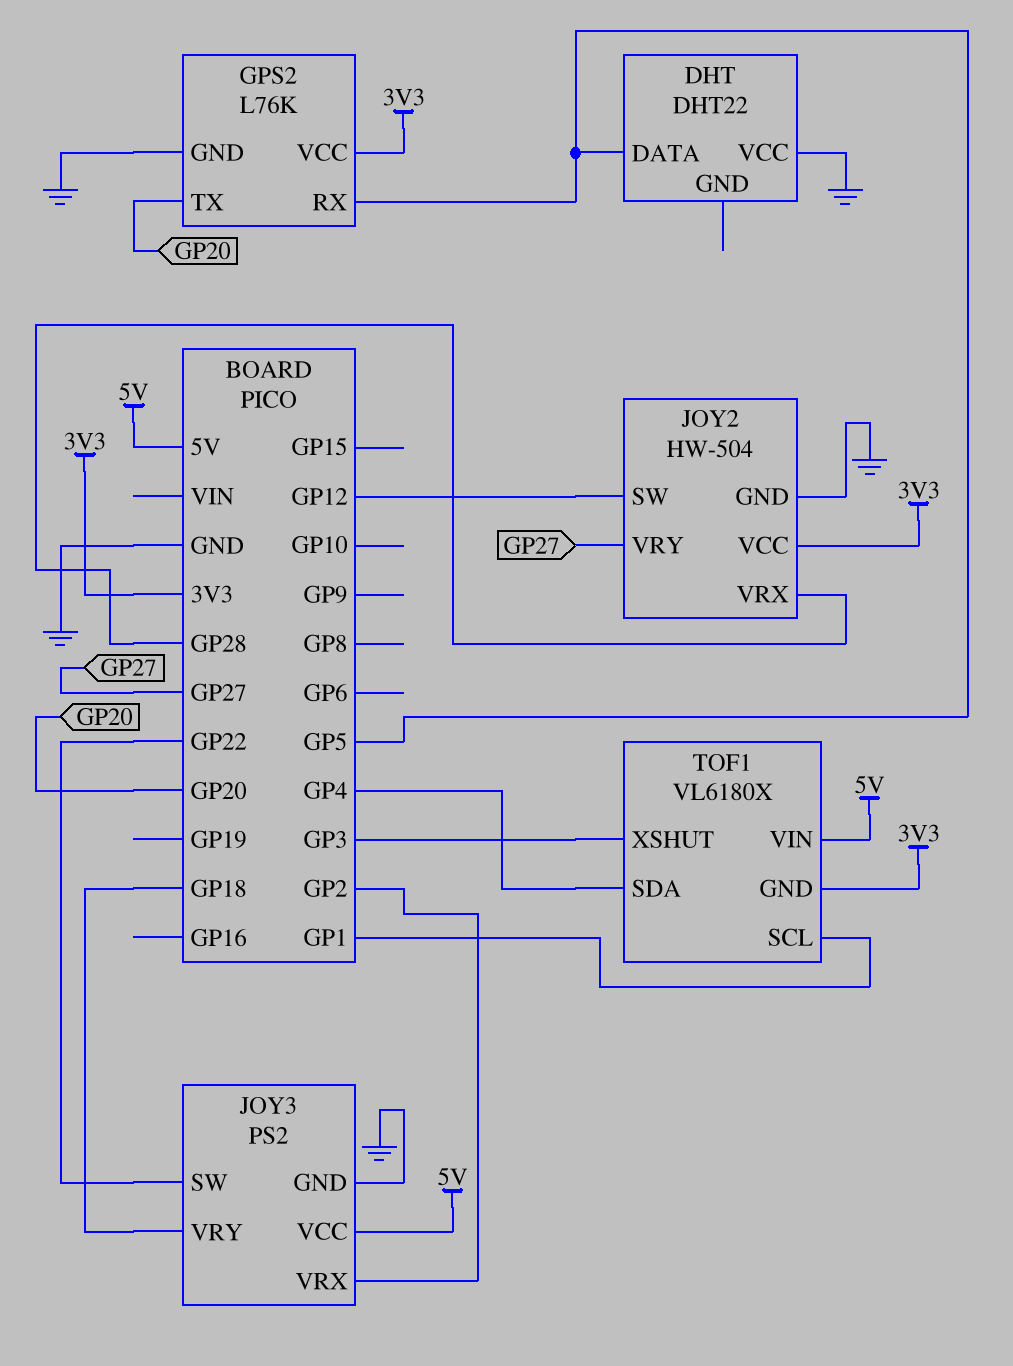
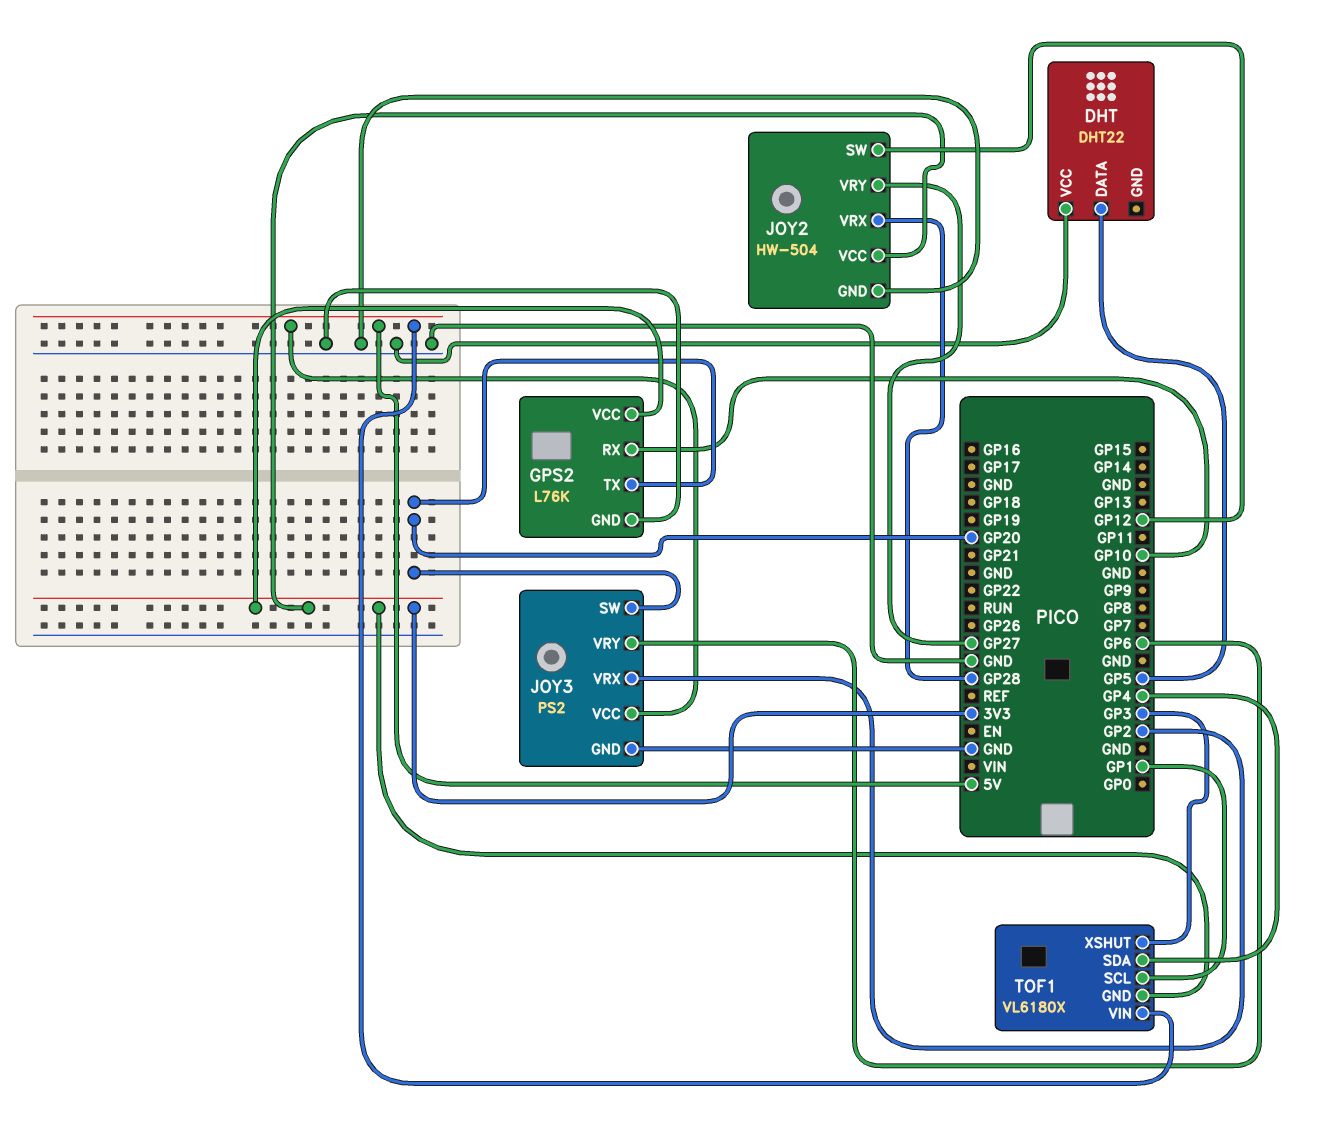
GPS2 pin RX: GP5 -> GP10
JOY3 pin SW: GP22 -> GP20
JOY3 pin VRY: GP18 -> GP6

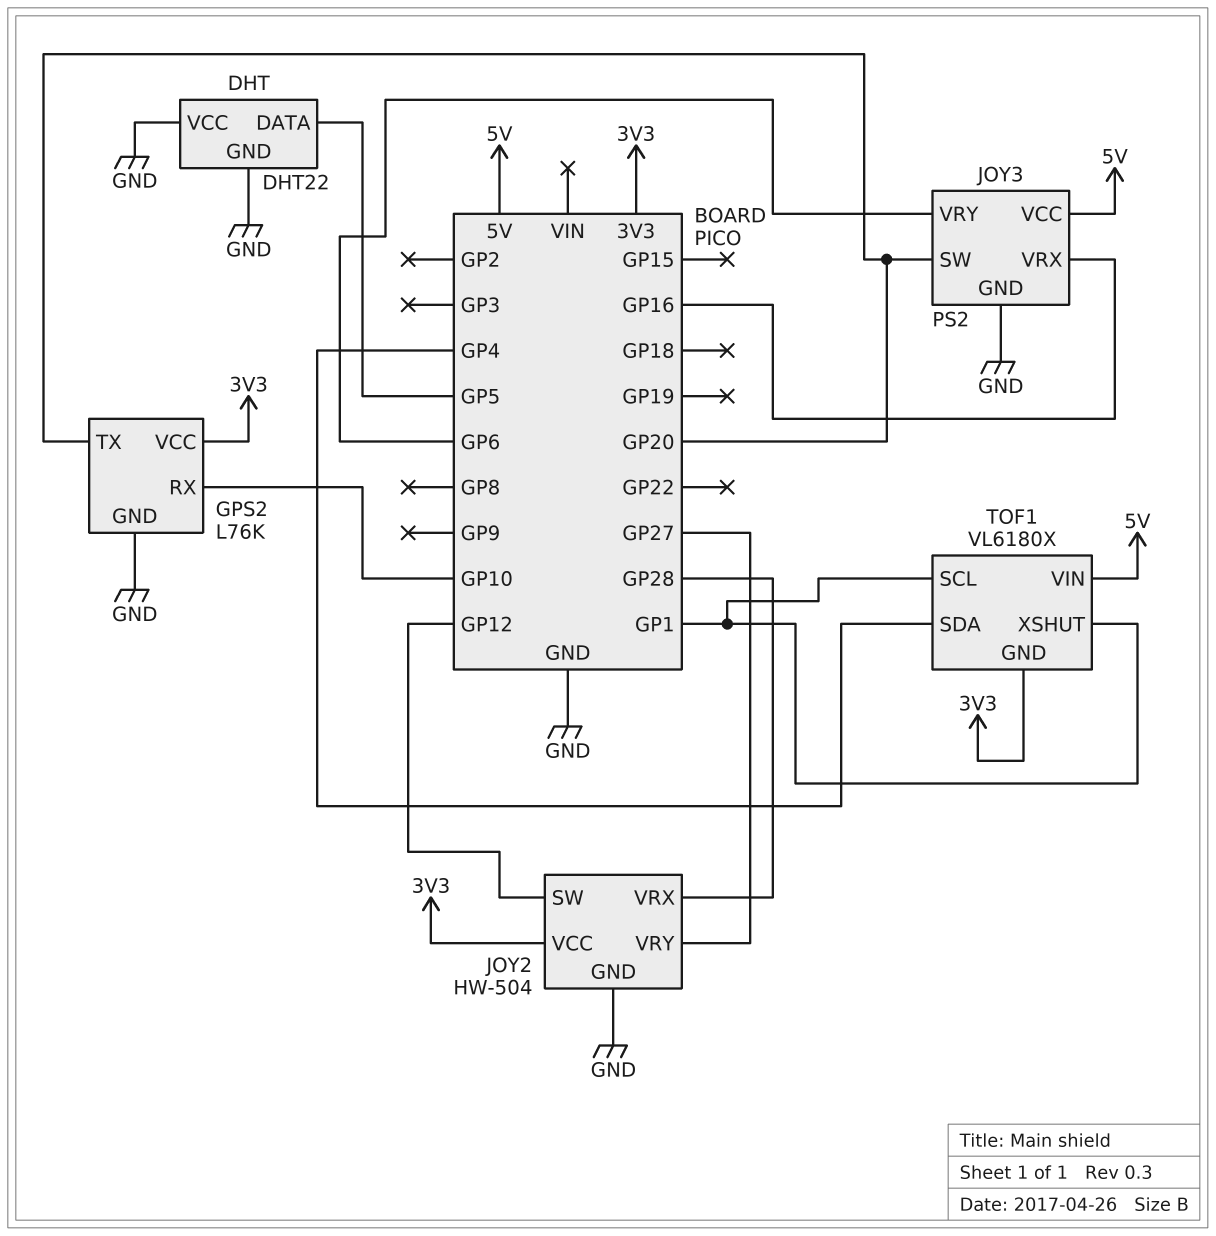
DHT pin GND: none -> GND
JOY3 pin VRX: GP2 -> GP16
TOF1 pin XSHUT: GP3 -> GP1

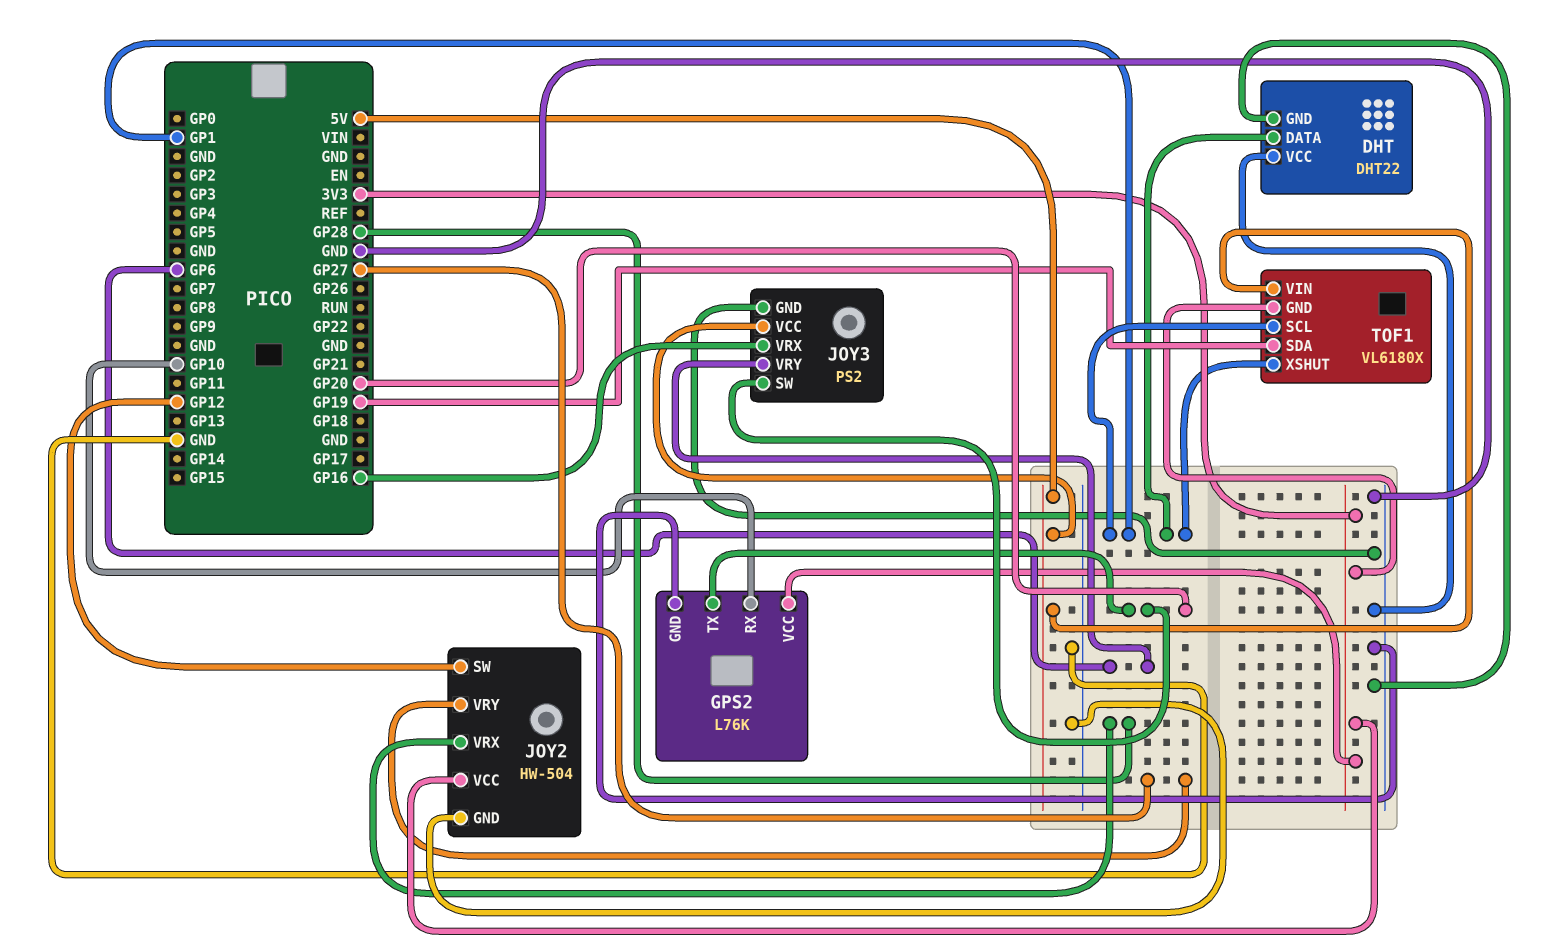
DHT pin DATA: GP5 -> GP1
TOF1 pin SDA: GP4 -> GP19

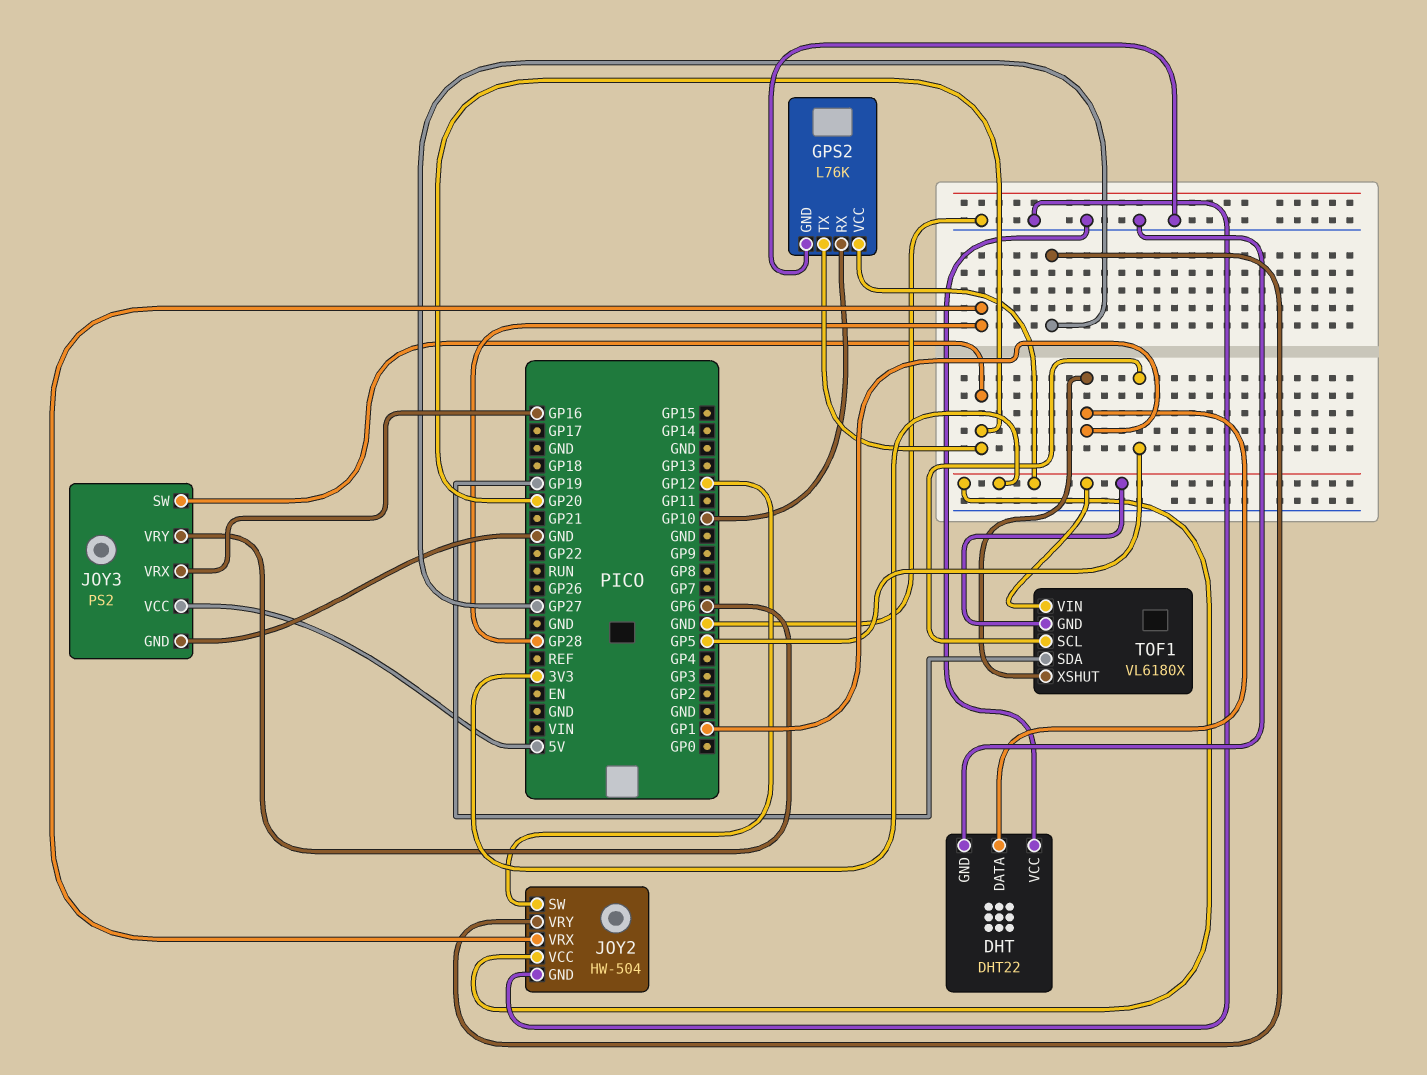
TOF1 pin SCL: GP1 -> GP5
TOF1 pin VIN: 5V -> 3V3

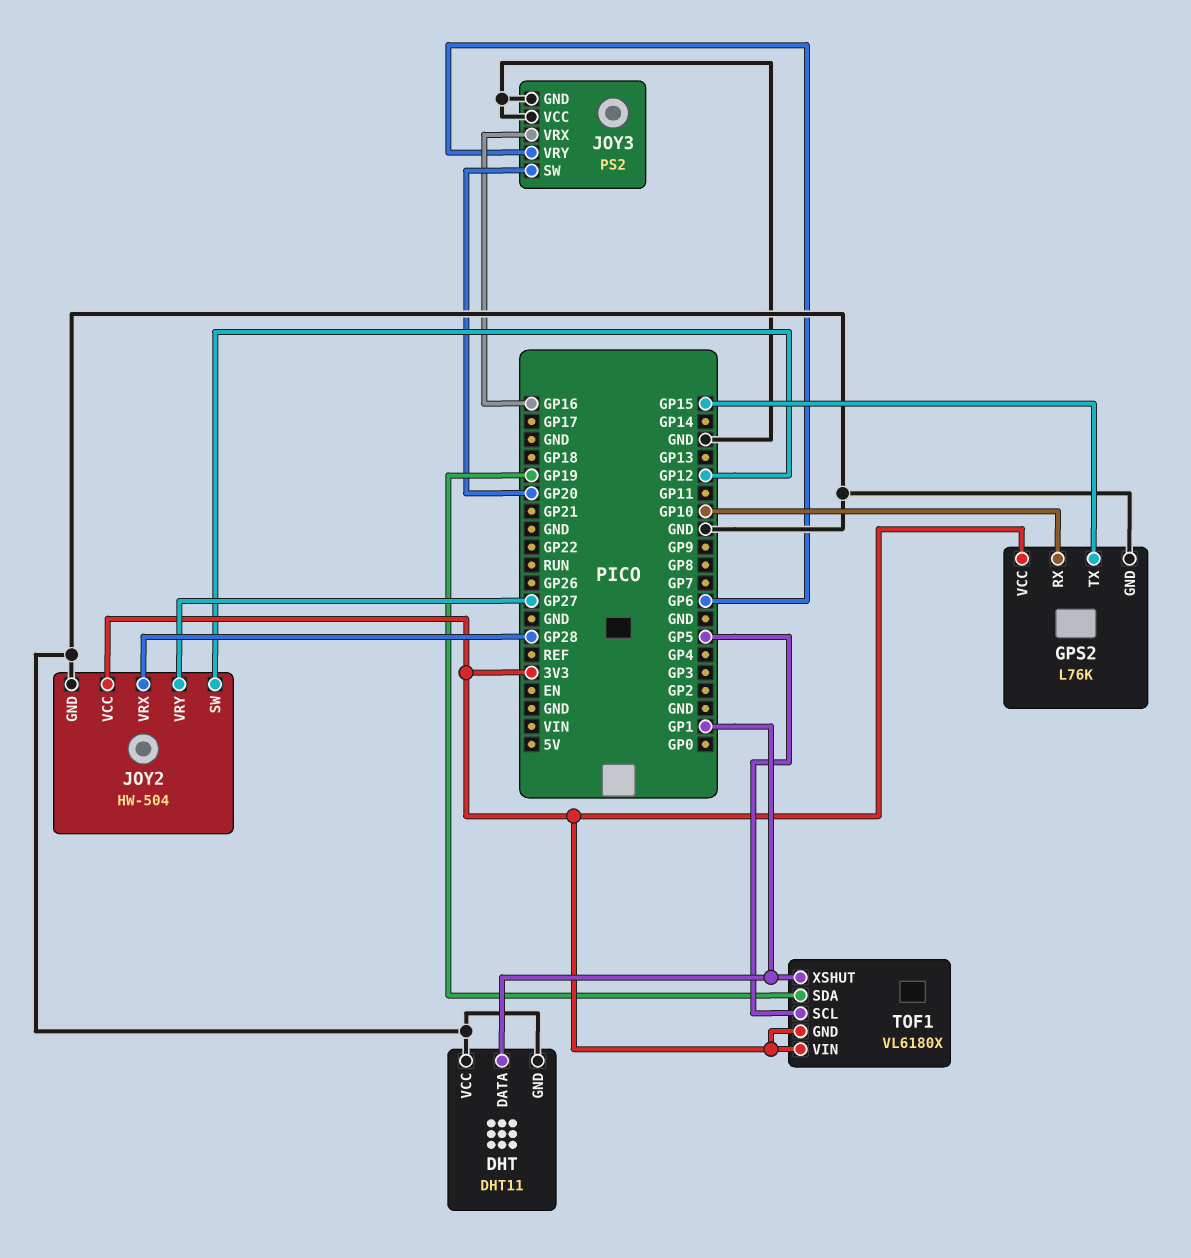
DHT: DHT22 -> DHT11
GPS2 pin TX: GP20 -> GP15
JOY3 pin VCC: 5V -> GND

